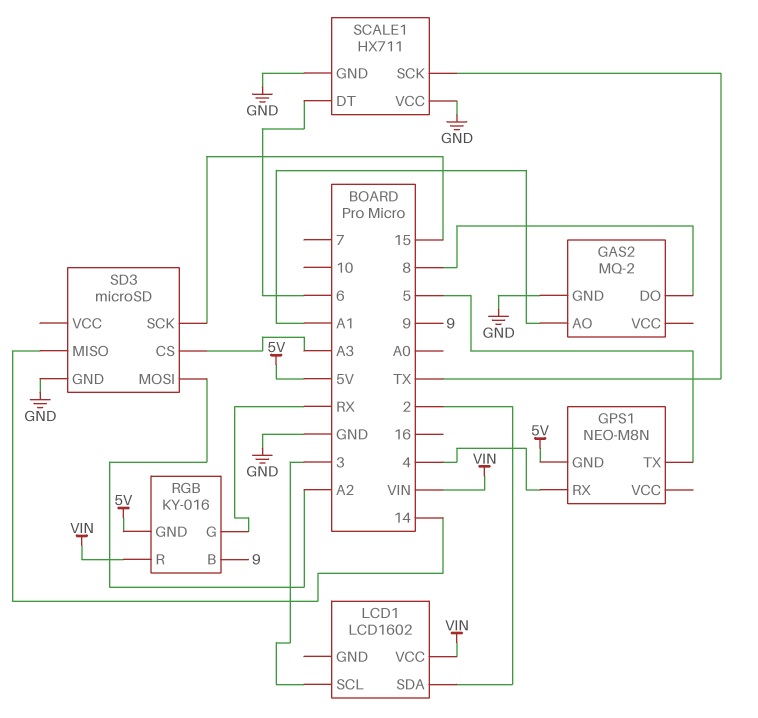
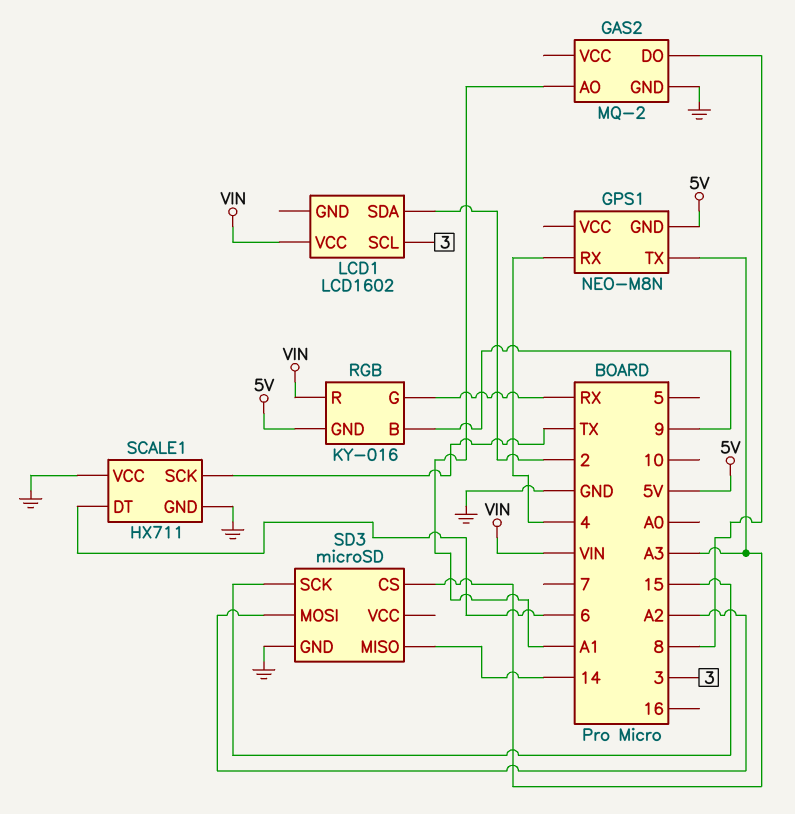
GPS1 pin TX: 5 -> A3

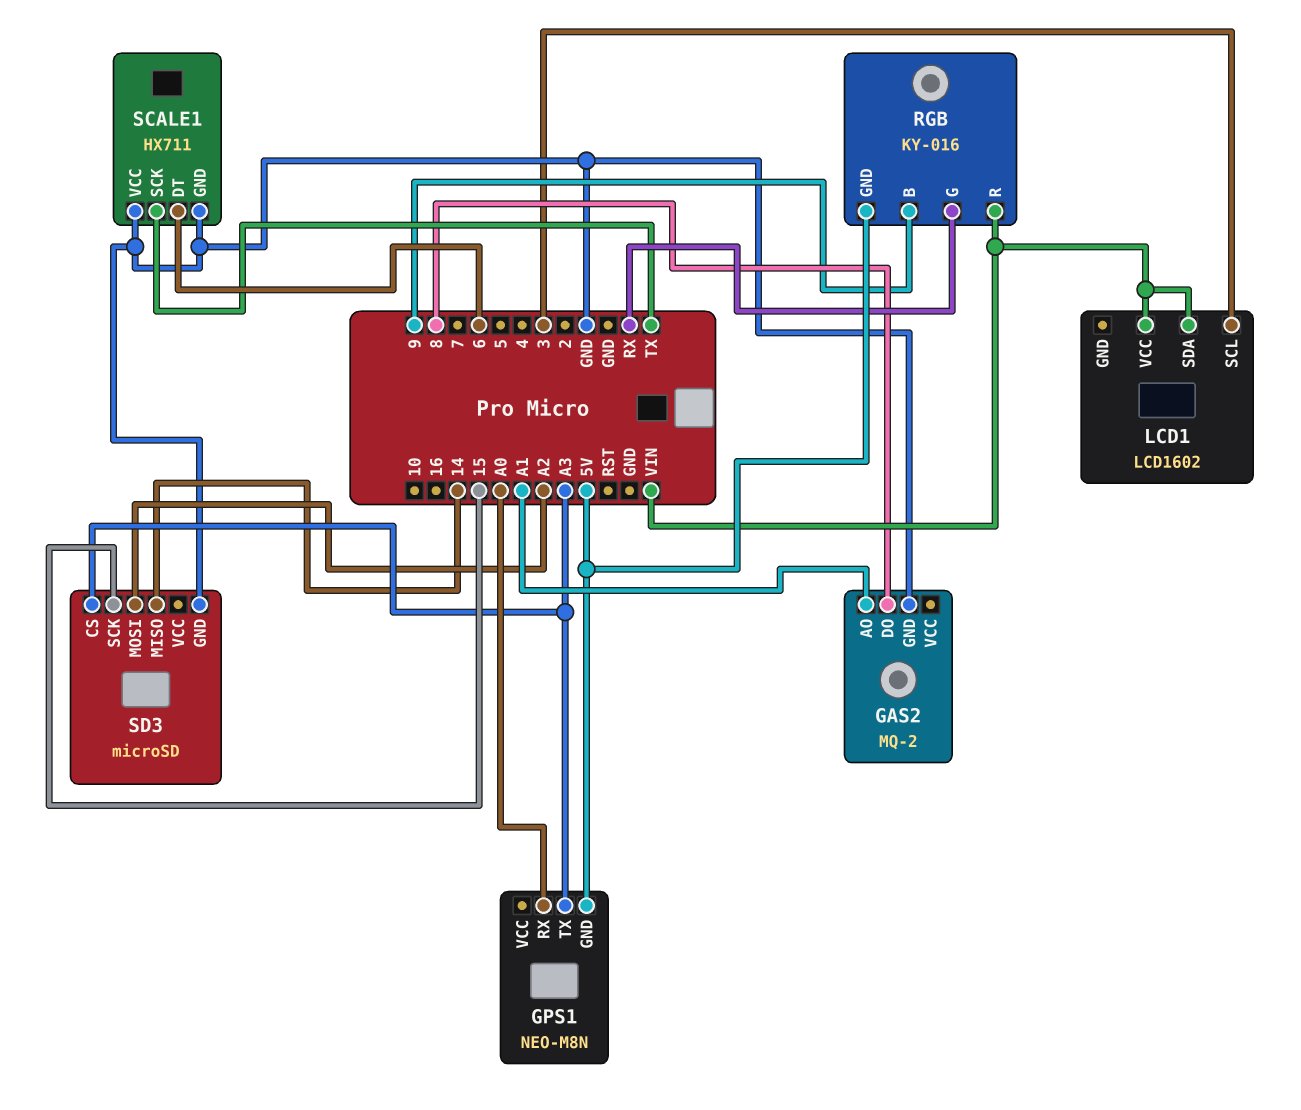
GPS1 pin RX: 4 -> A0
LCD1 pin SDA: 2 -> VIN

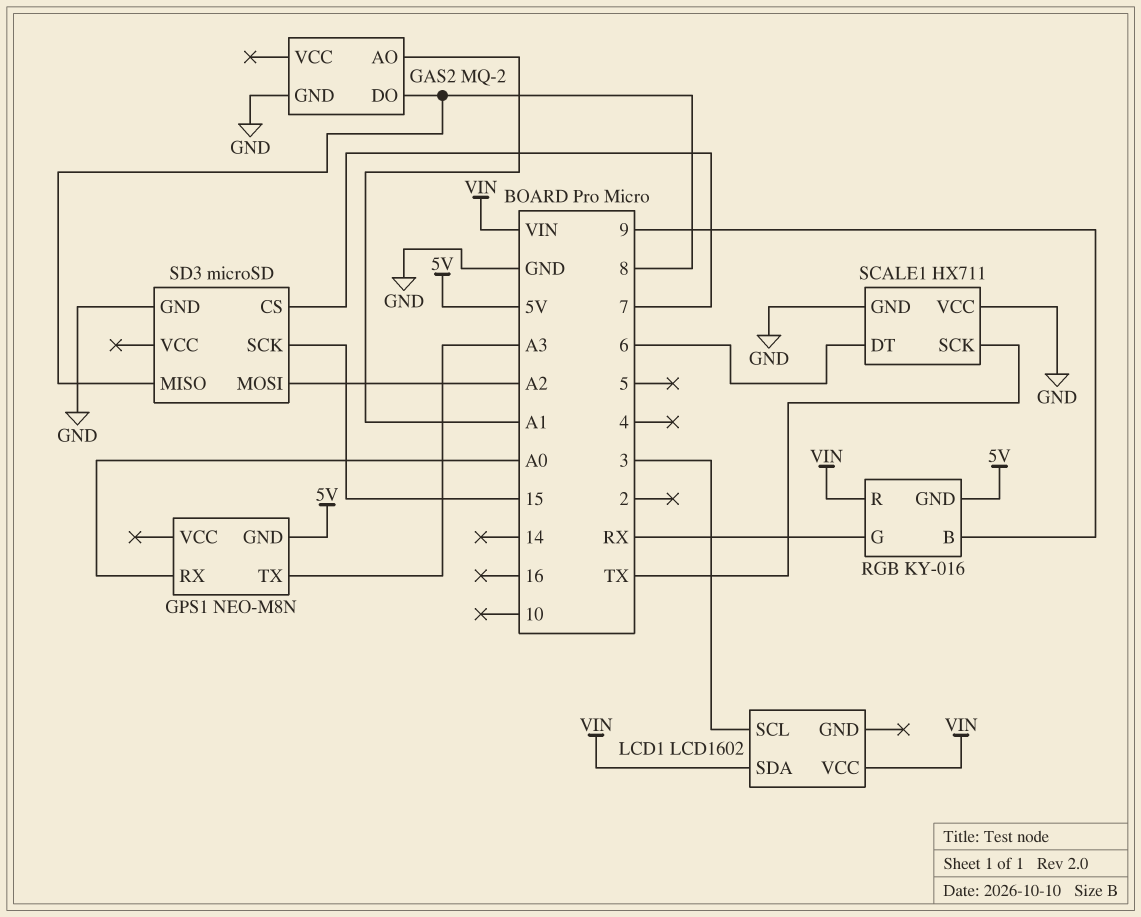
SD3 pin CS: A3 -> 7
SD3 pin MISO: 14 -> 8

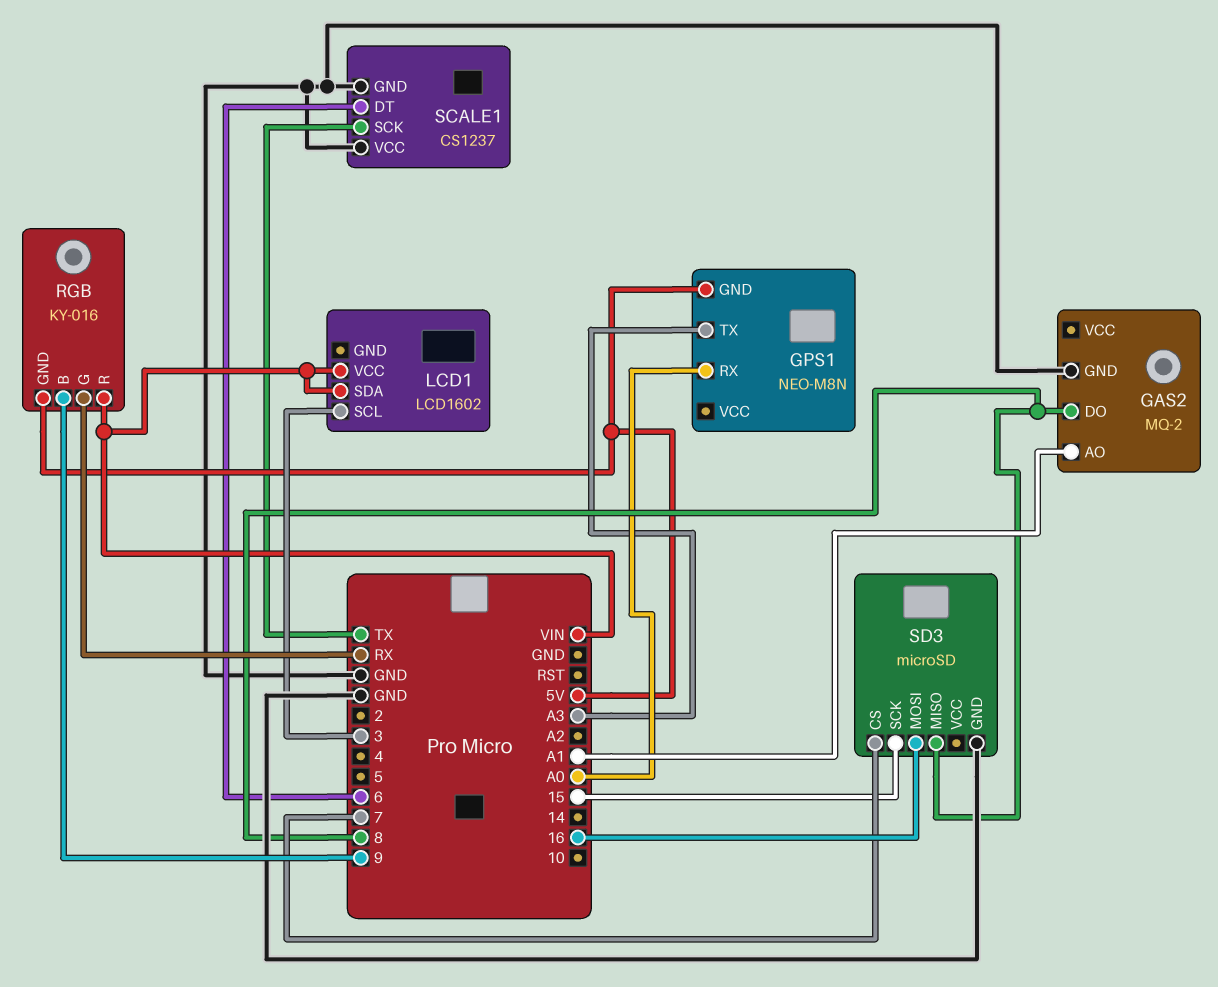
SCALE1: HX711 -> CS1237
SD3 pin MOSI: A2 -> 16

